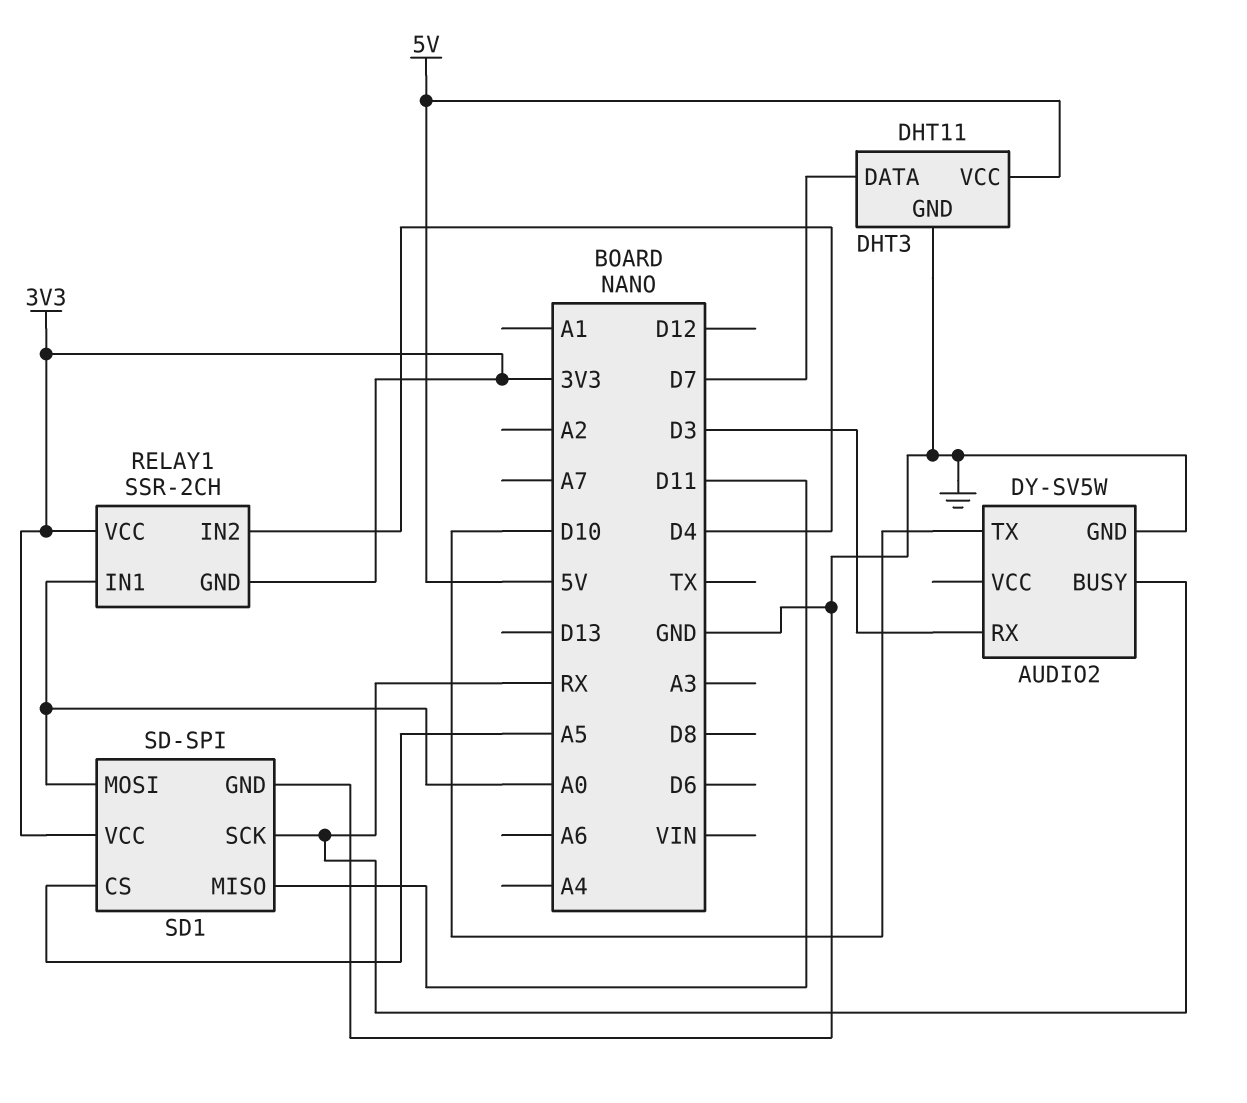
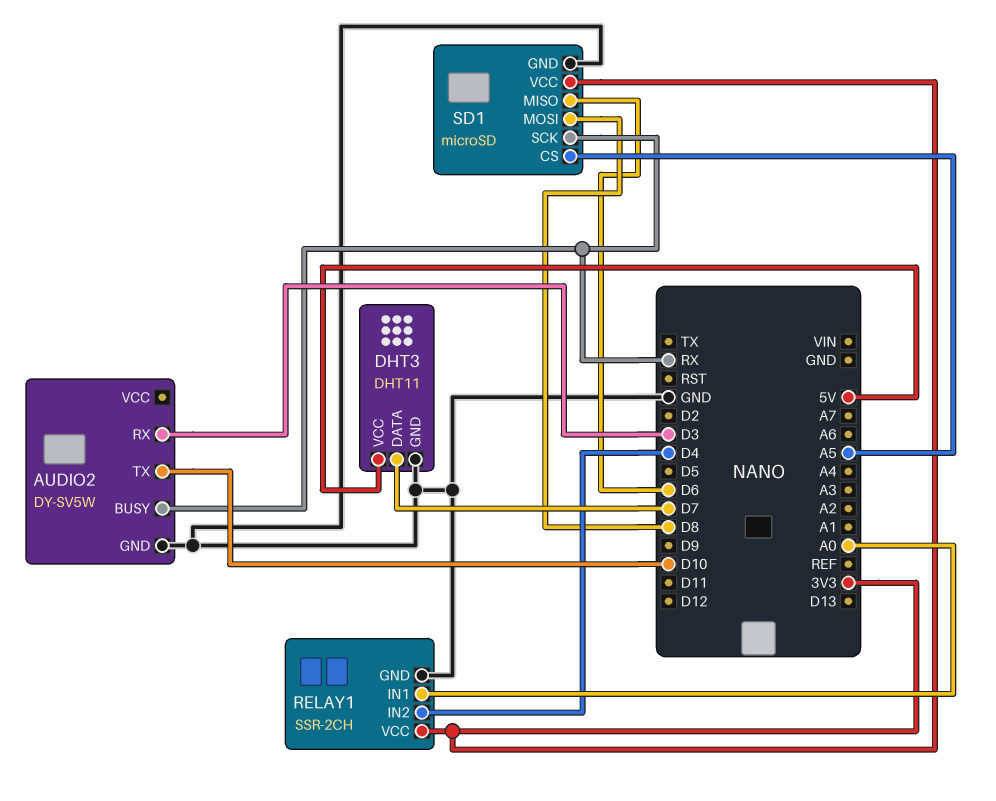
RELAY1 pin GND: 3V3 -> GND
SD1: SD-SPI -> microSD
SD1 pin MISO: D11 -> D6
SD1 pin MOSI: A0 -> D8

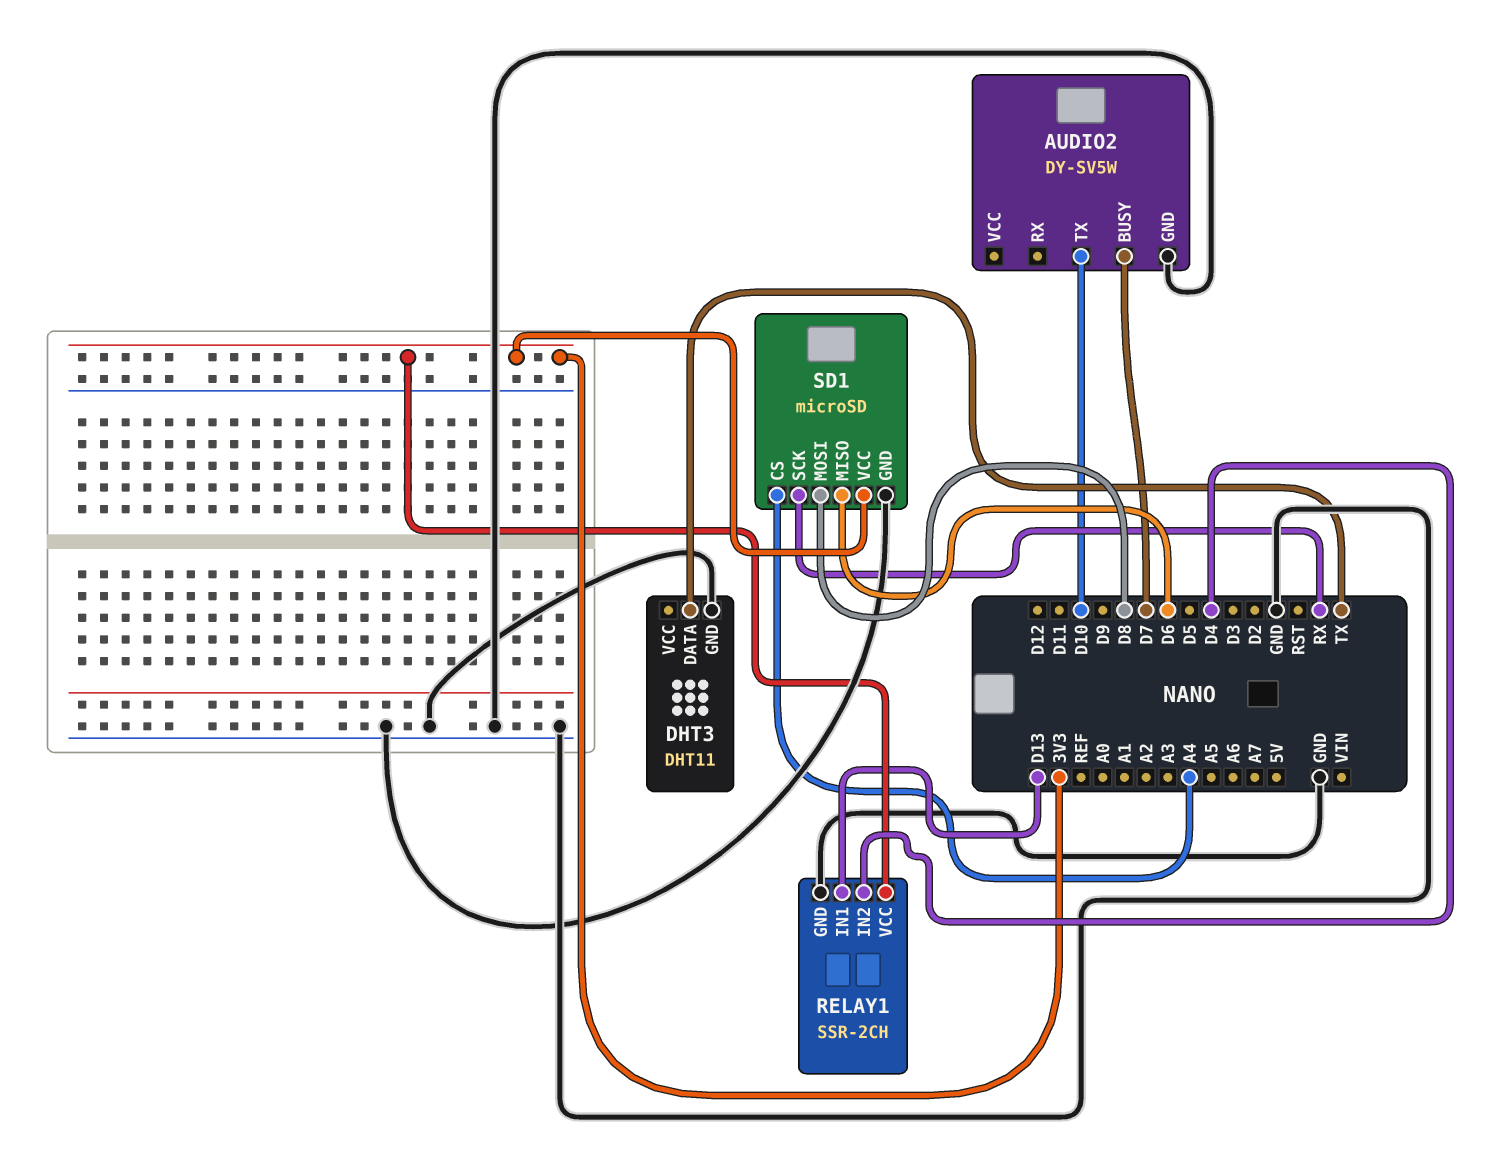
AUDIO2 pin BUSY: RX -> D7
AUDIO2 pin RX: D3 -> none
DHT3 pin DATA: D7 -> TX
DHT3 pin VCC: 5V -> none
RELAY1 pin IN1: A0 -> D13
SD1 pin CS: A5 -> A4

